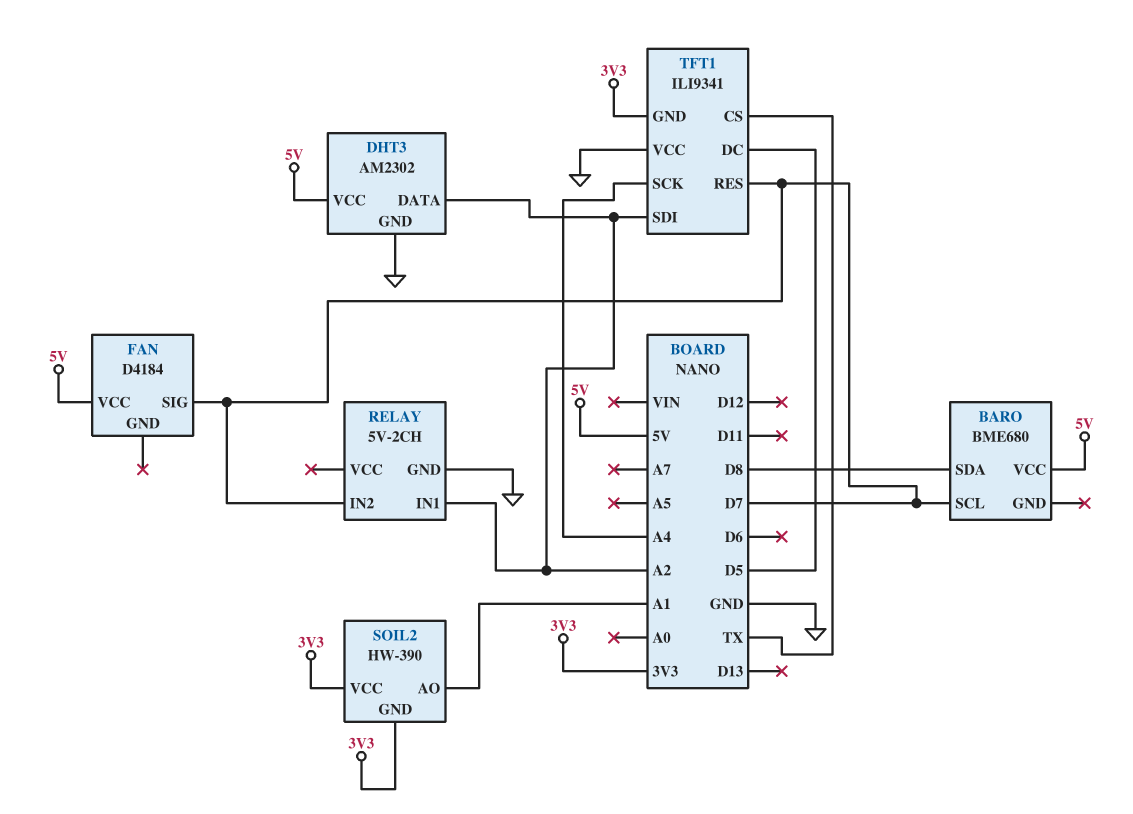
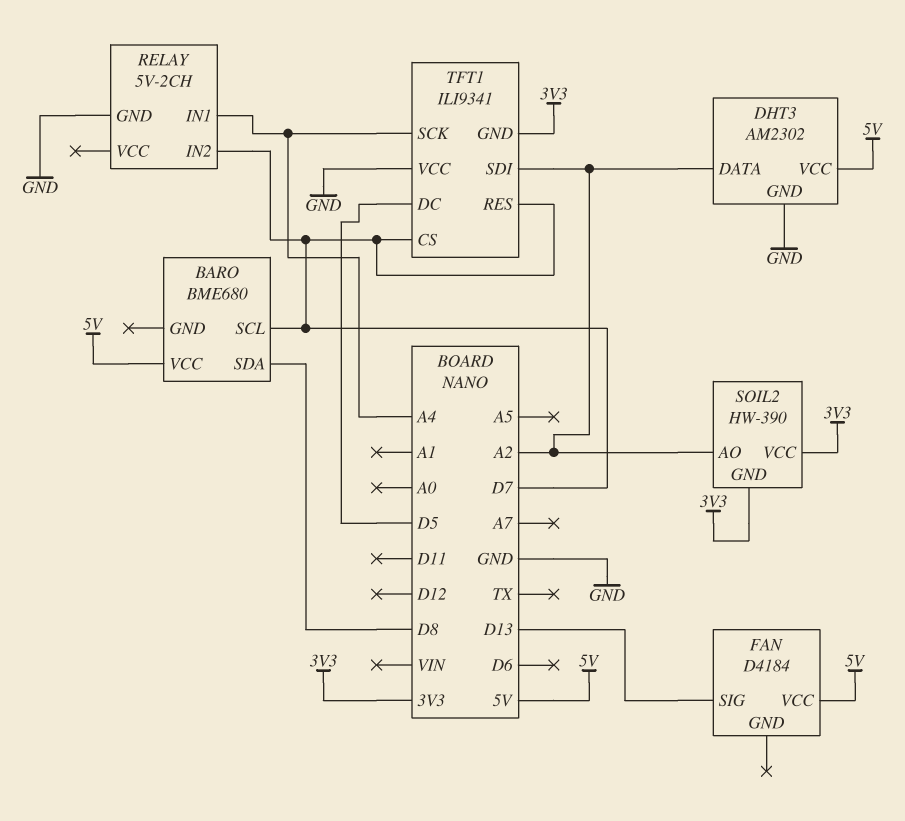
FAN pin SIG: D7 -> D13
RELAY pin IN1: A2 -> A4
SOIL2 pin AO: A1 -> A2
TFT1 pin CS: TX -> D7

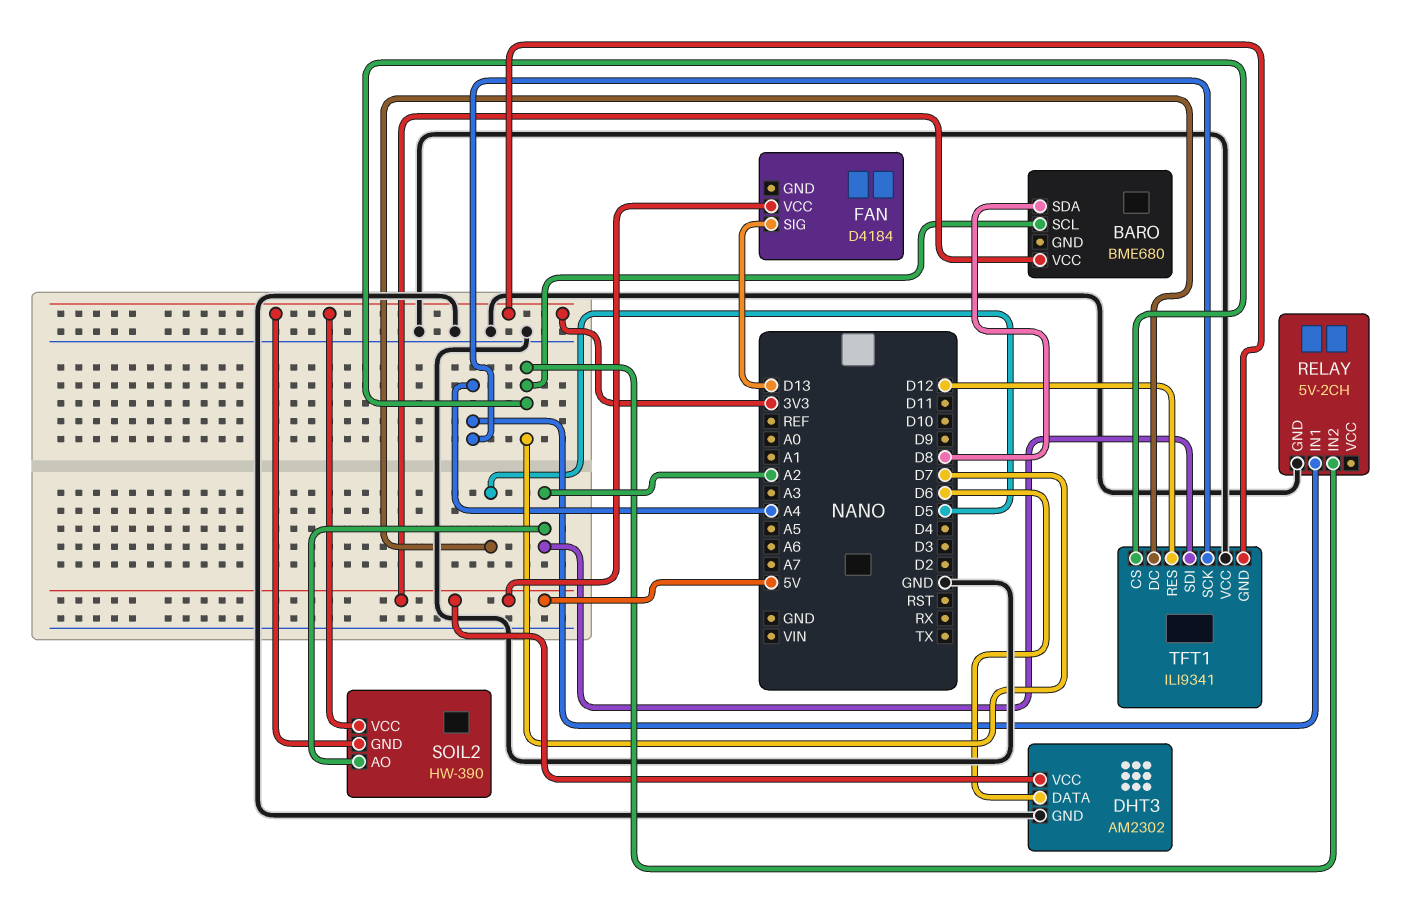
DHT3 pin DATA: A2 -> D6
TFT1 pin RES: D7 -> D12

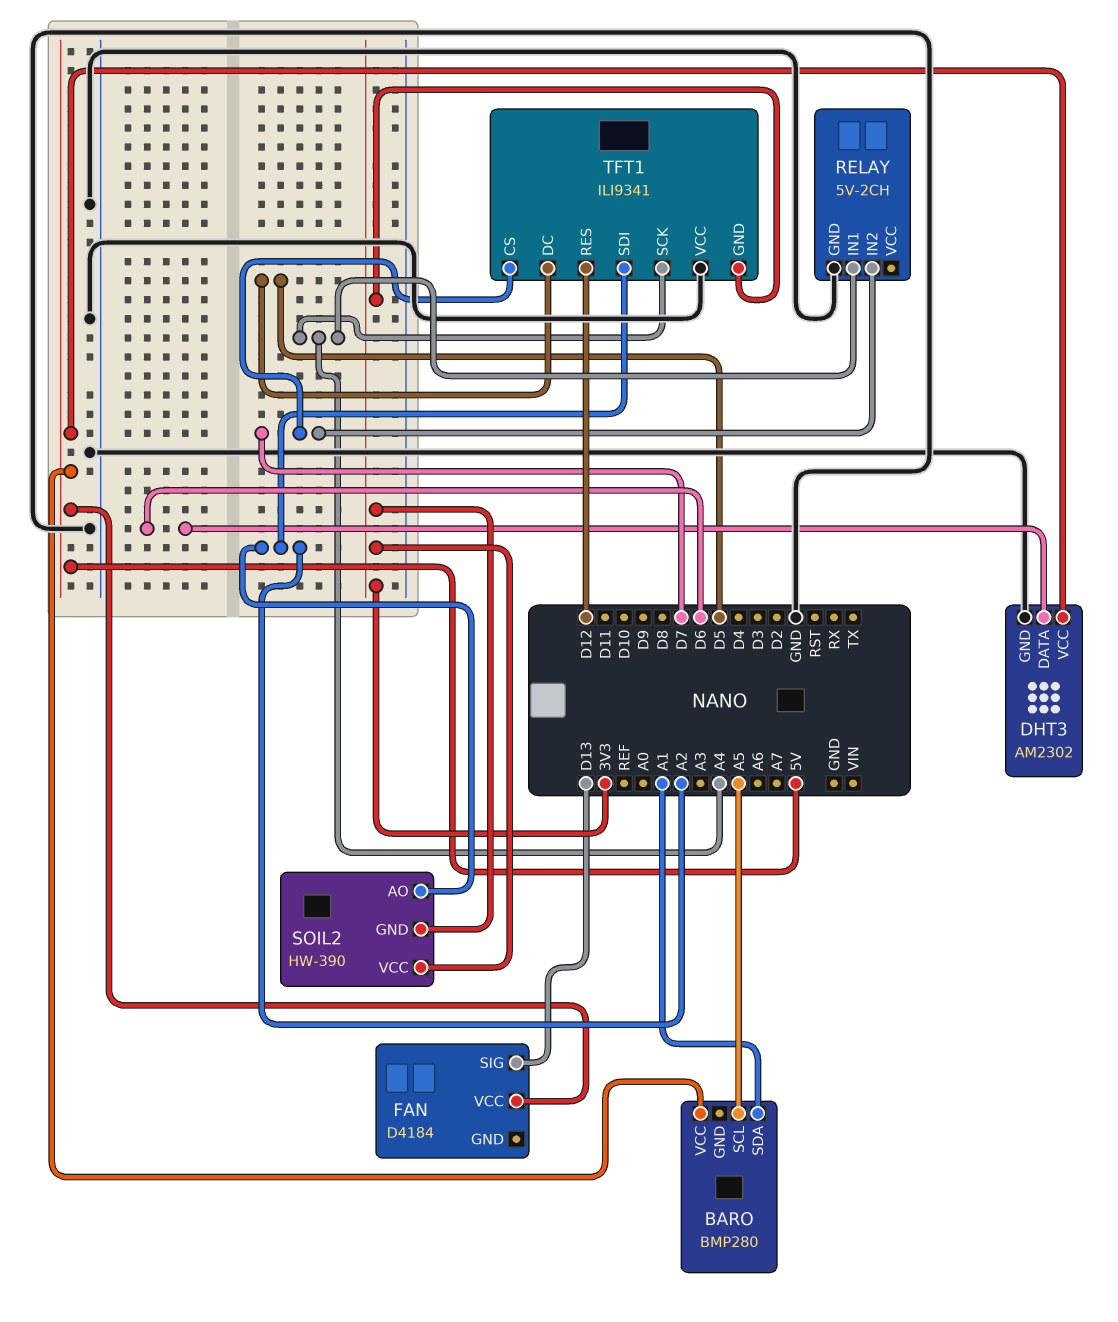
BARO: BME680 -> BMP280
BARO pin SCL: D7 -> A5
BARO pin SDA: D8 -> A1

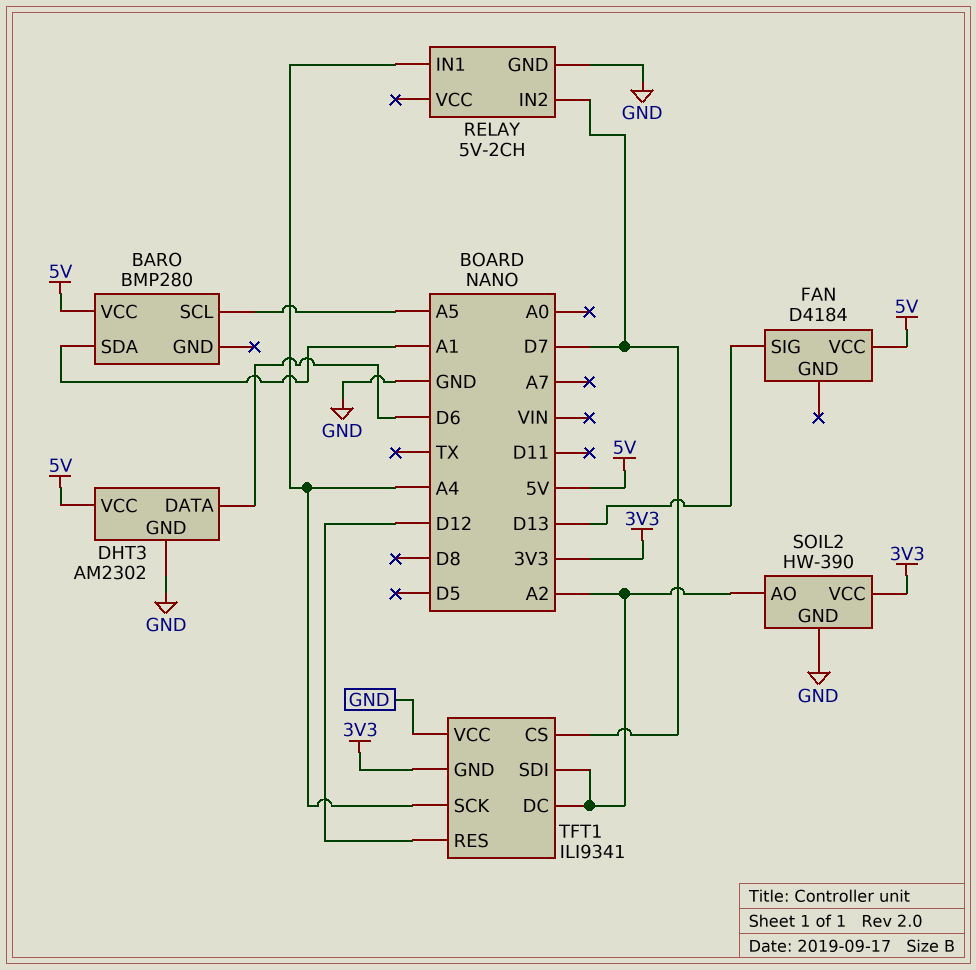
SOIL2 pin GND: 3V3 -> GND
TFT1 pin DC: D5 -> A2

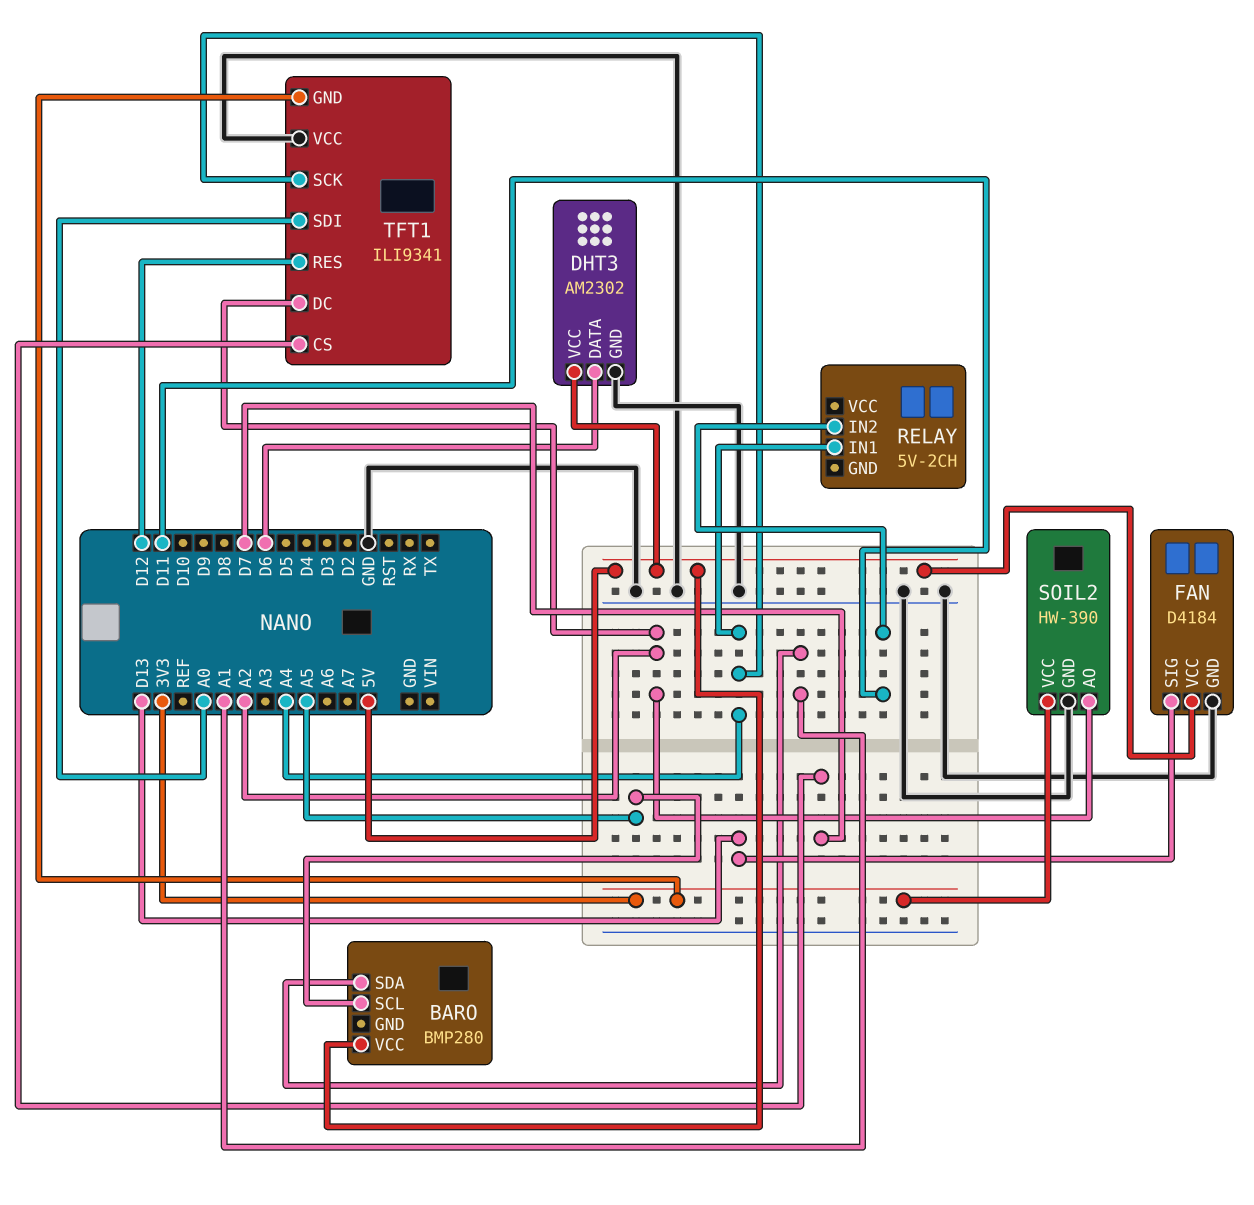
FAN pin GND: none -> GND
RELAY pin GND: GND -> none
RELAY pin IN2: D7 -> D11
TFT1 pin SDI: A2 -> A0

